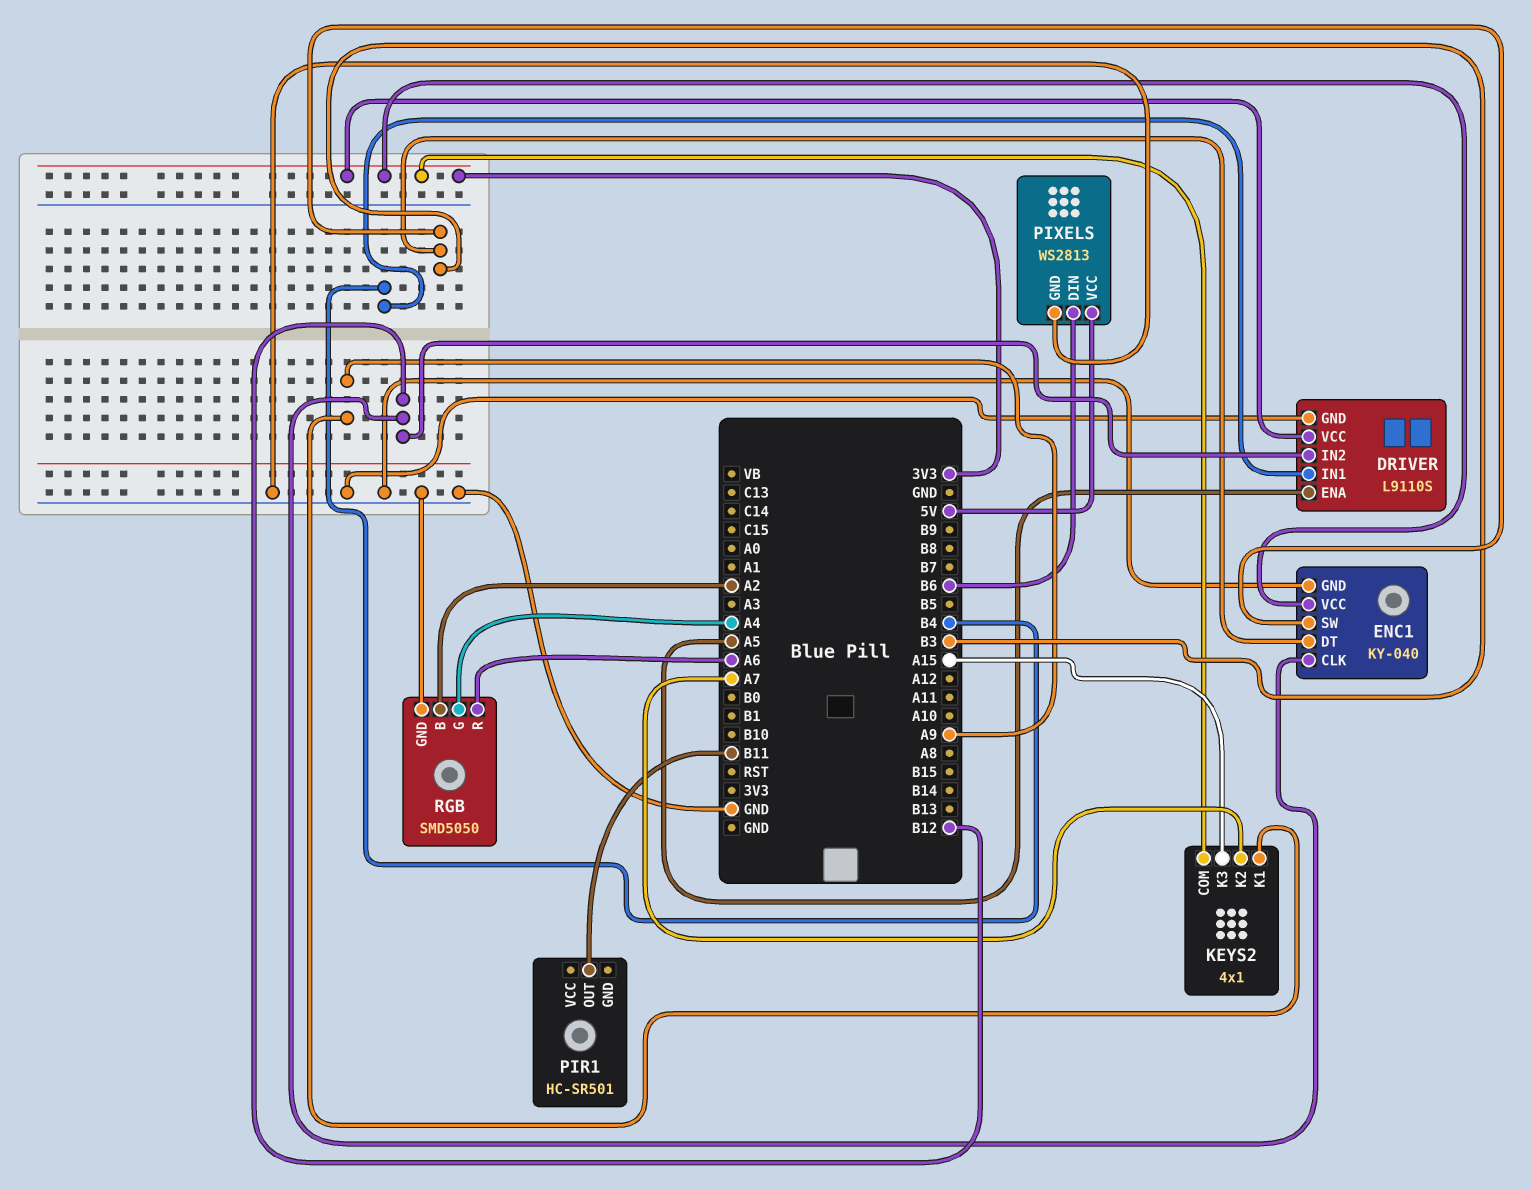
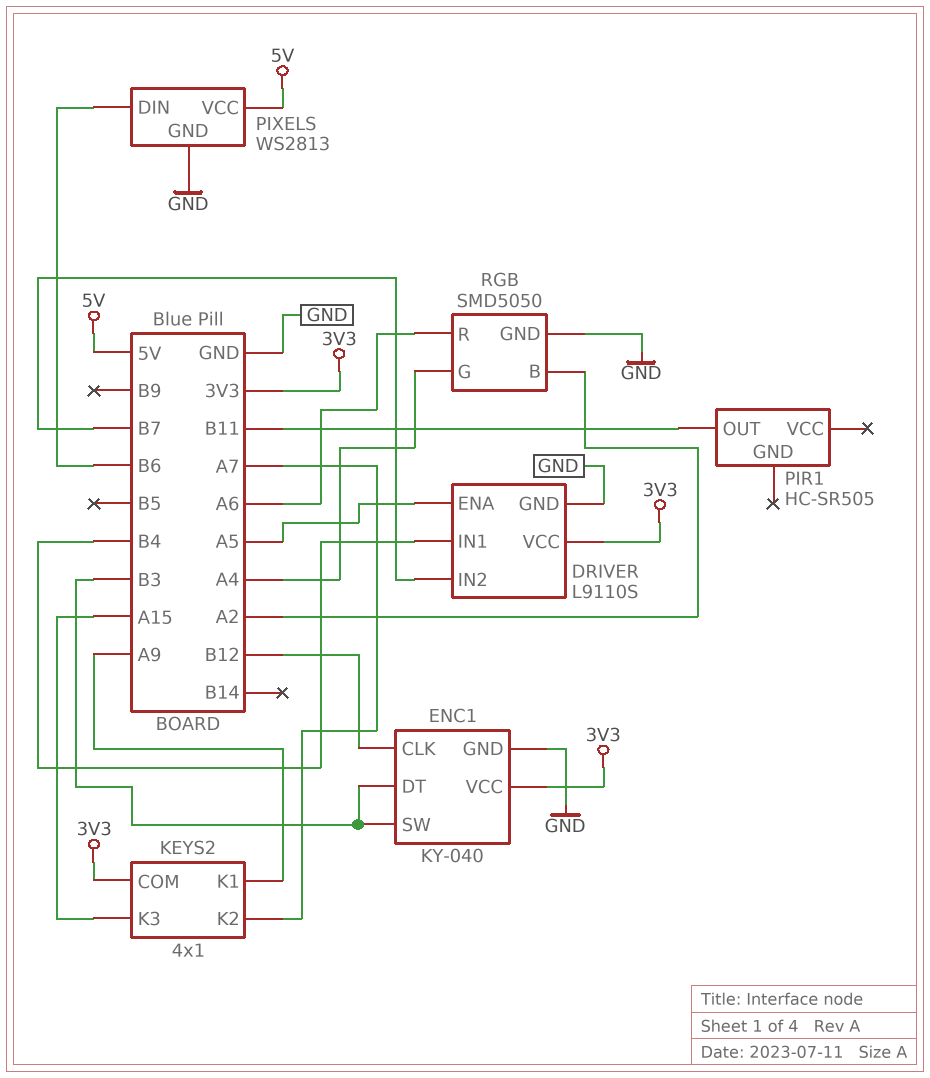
DRIVER pin IN2: B12 -> B7
PIR1: HC-SR501 -> HC-SR505

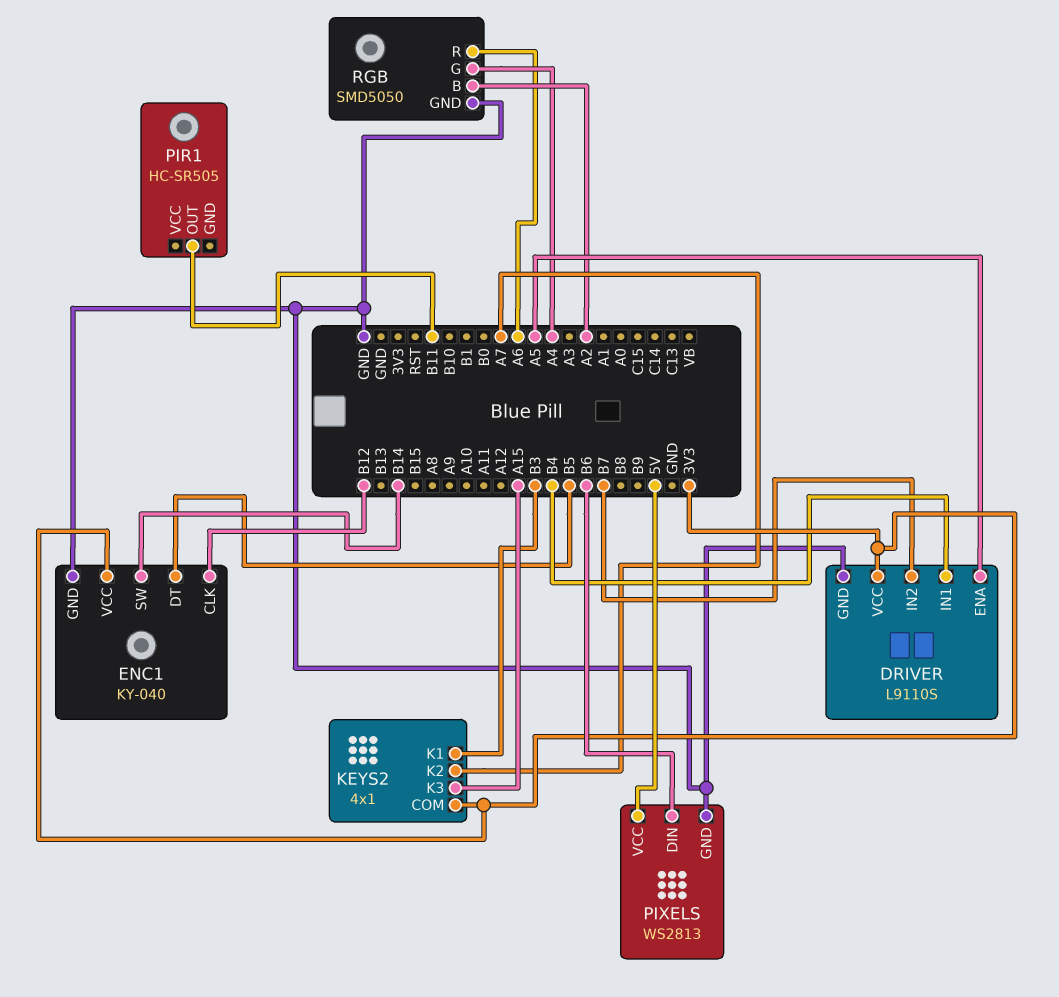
ENC1 pin DT: B3 -> B5
ENC1 pin SW: B3 -> B14
KEYS2 pin K1: A9 -> B3

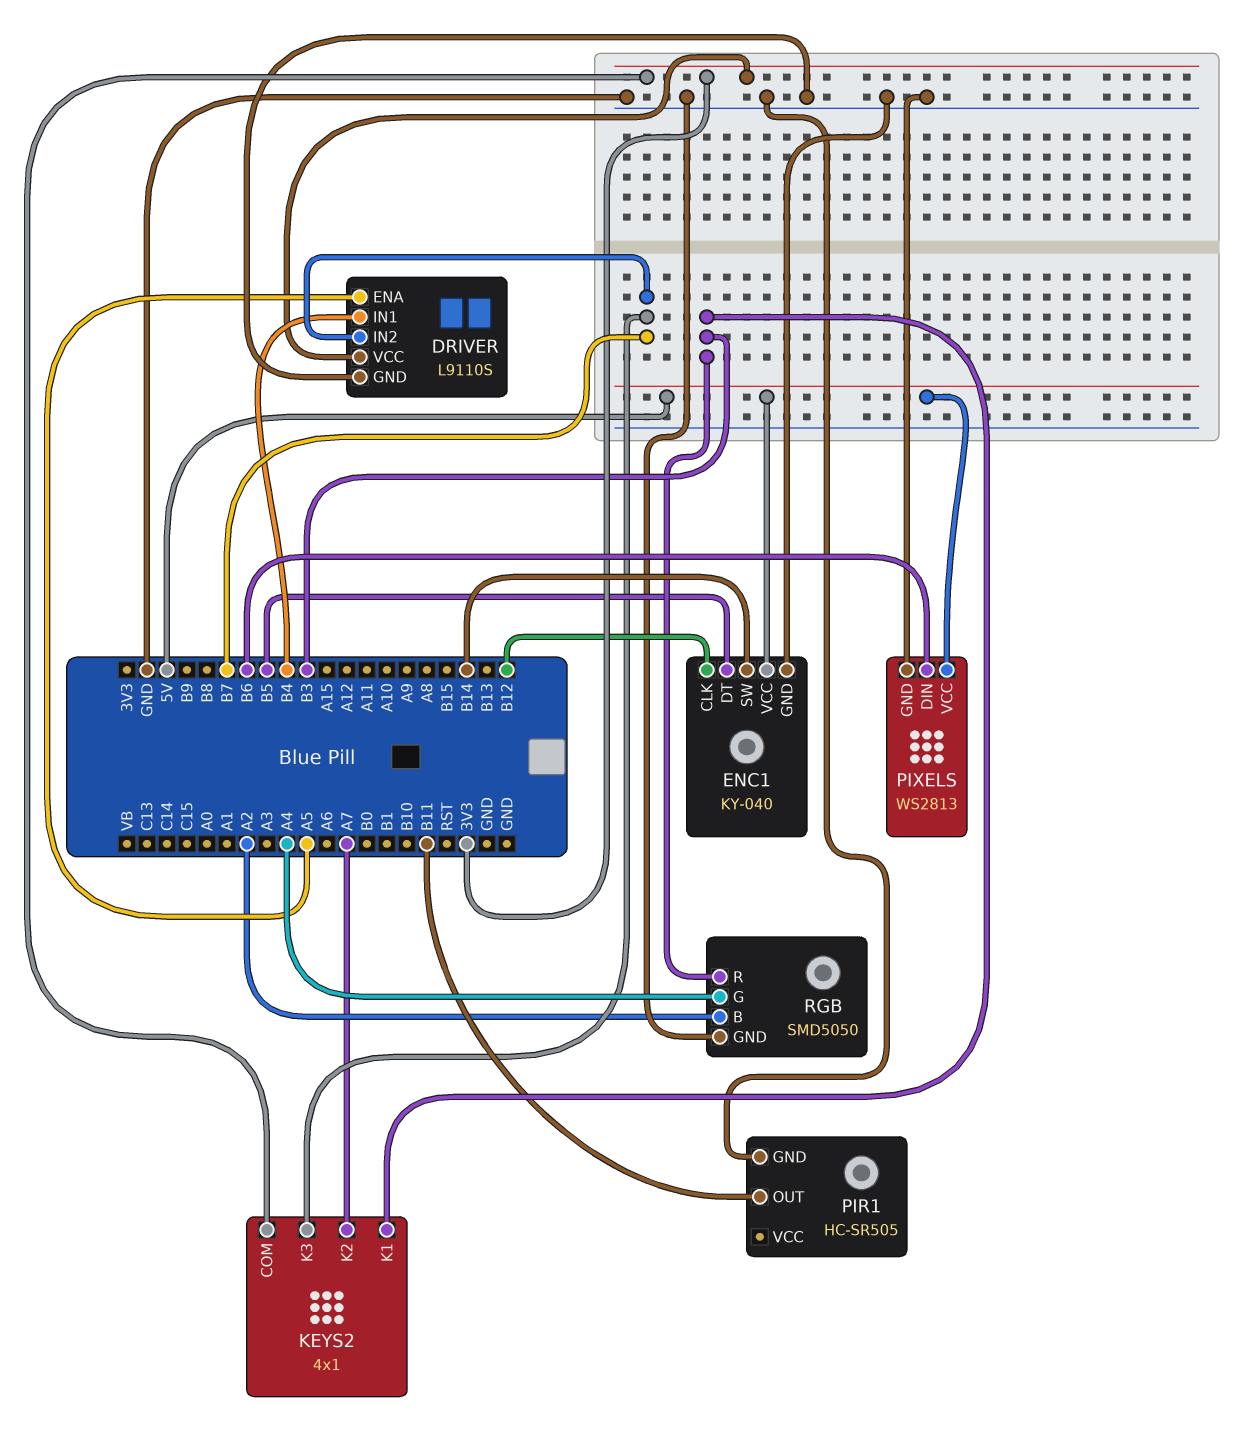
ENC1 pin VCC: 3V3 -> 5V
KEYS2 pin K3: A15 -> B7
PIR1 pin GND: none -> GND
RGB pin R: A6 -> B3

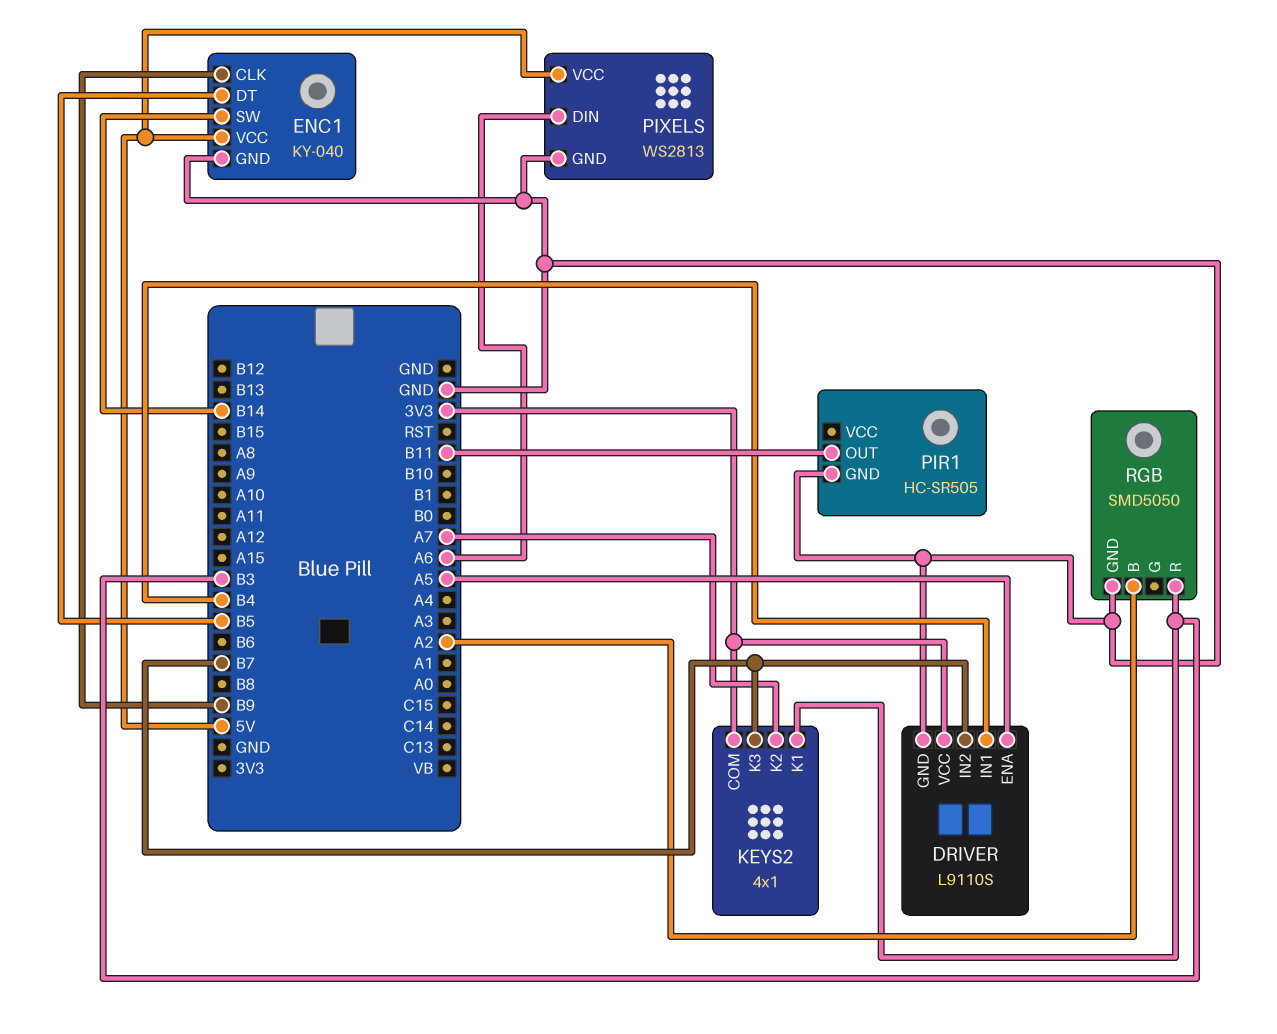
ENC1 pin CLK: B12 -> B9
PIXELS pin DIN: B6 -> A6
RGB pin G: A4 -> none

